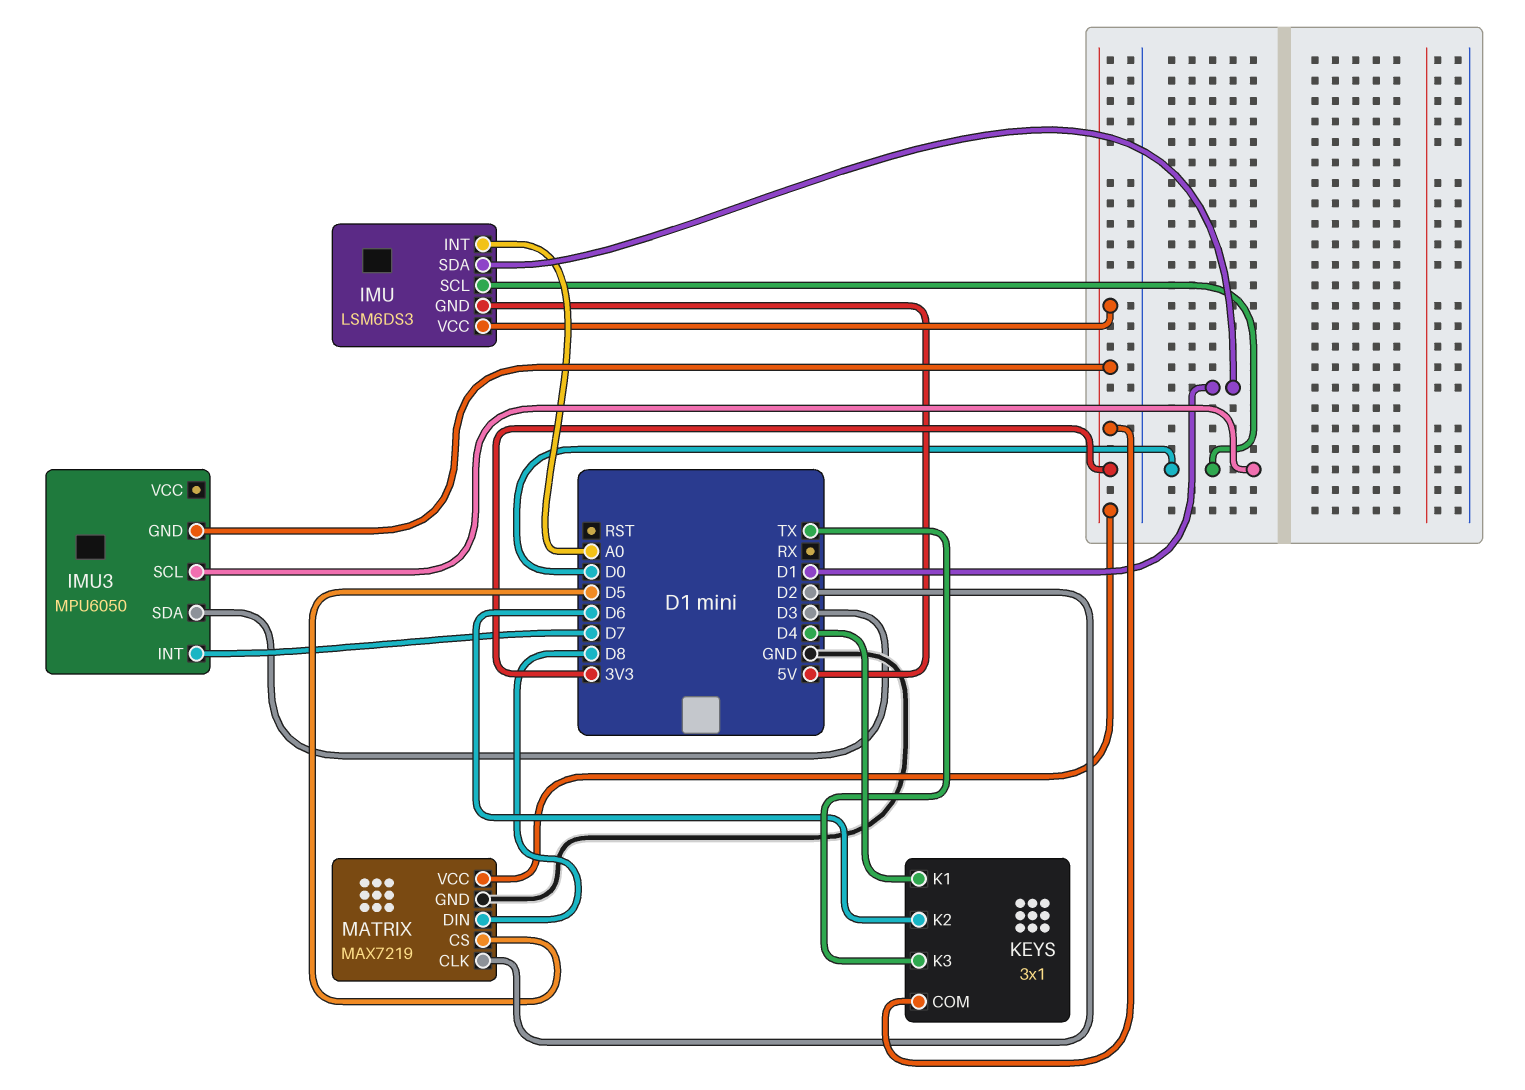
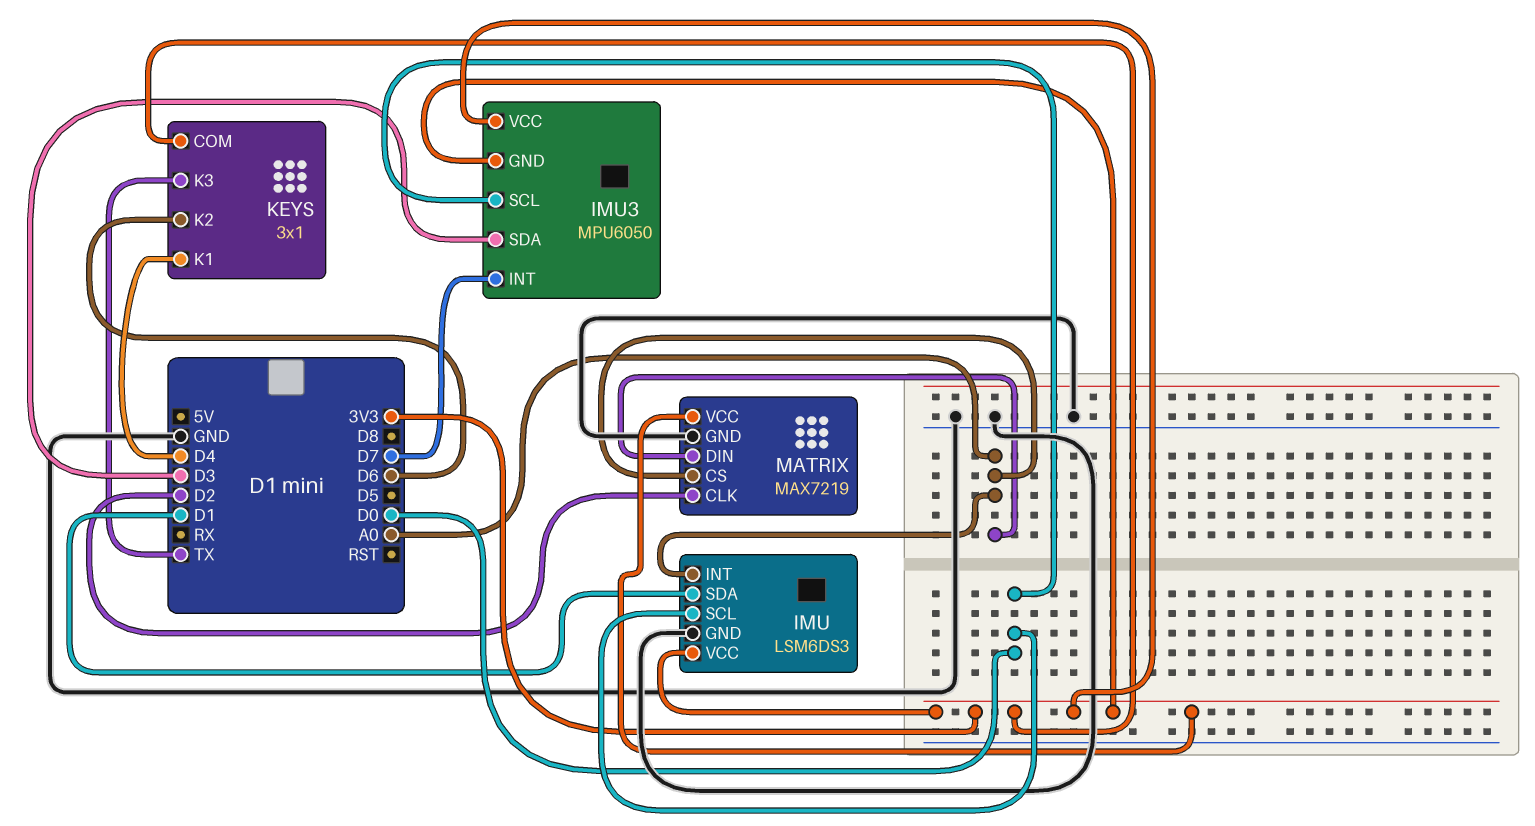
IMU pin GND: 5V -> GND
IMU3 pin VCC: none -> 3V3
MATRIX pin CS: D5 -> A0
MATRIX pin DIN: D8 -> A0

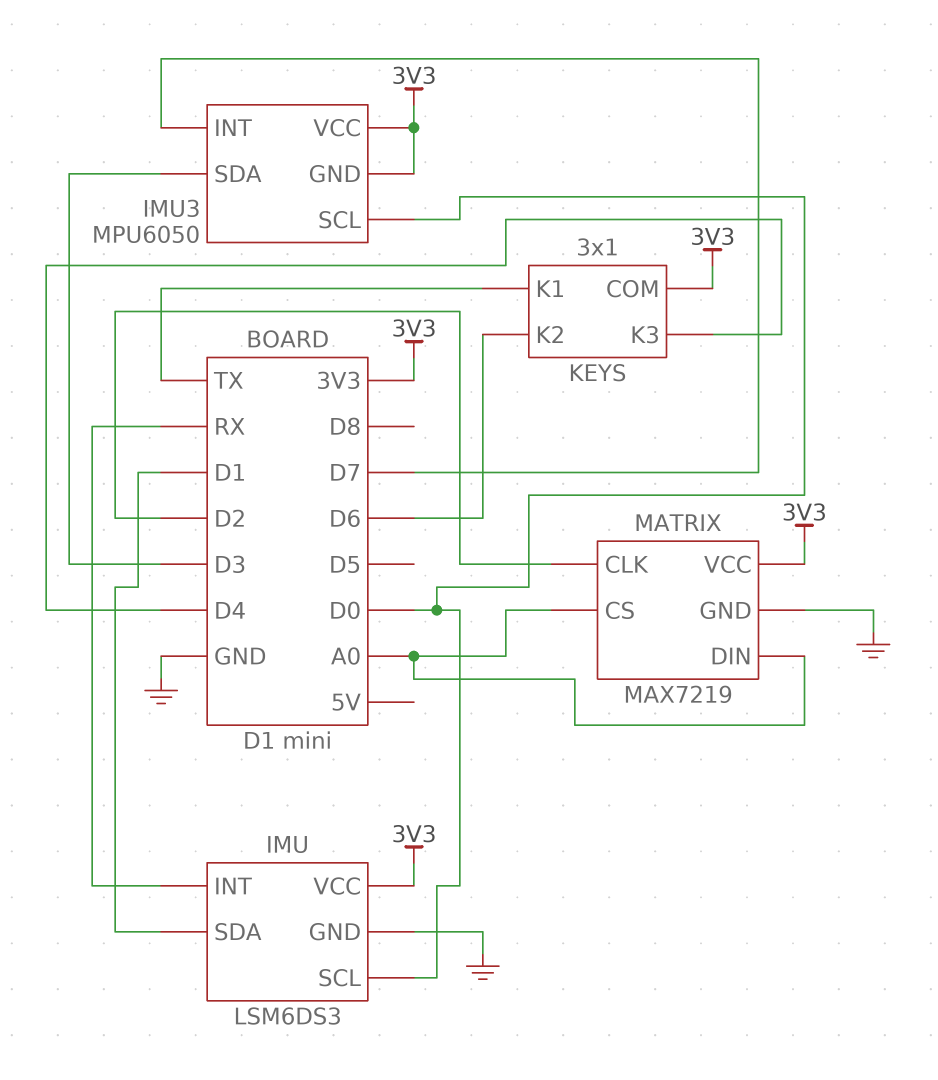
IMU pin INT: A0 -> RX
KEYS pin K1: D4 -> TX
KEYS pin K3: TX -> D4

